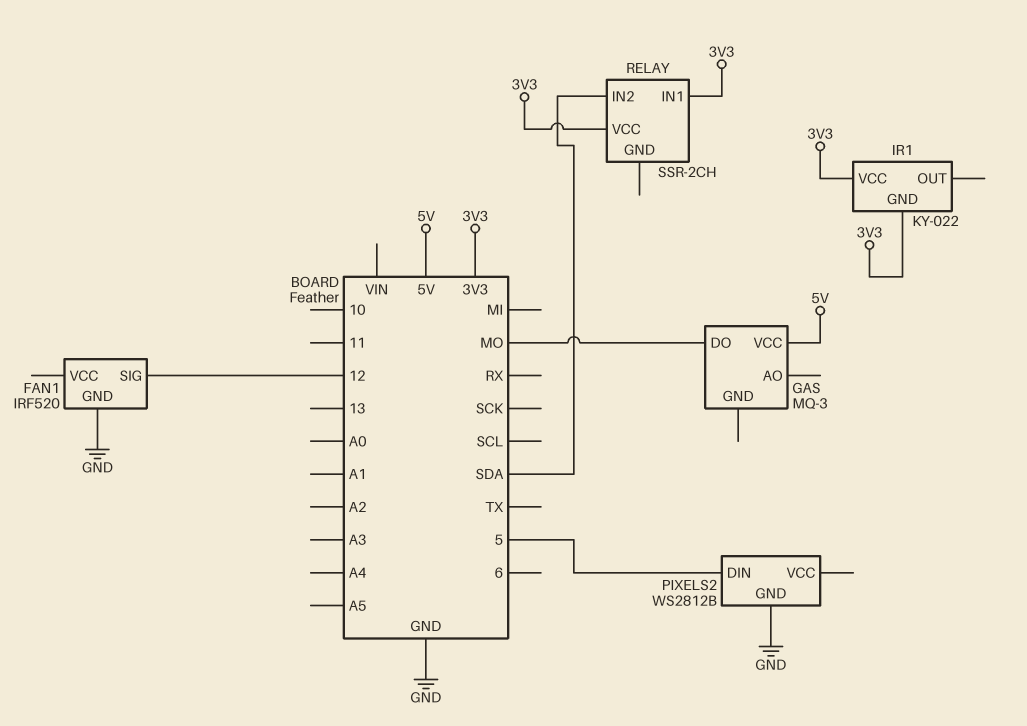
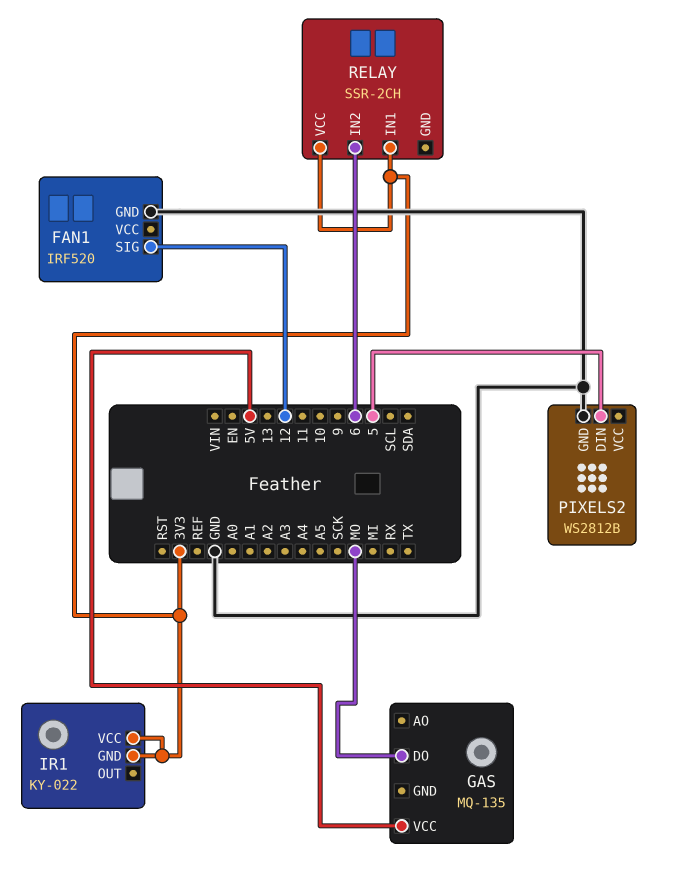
GAS: MQ-3 -> MQ-135
RELAY pin IN2: SDA -> 6

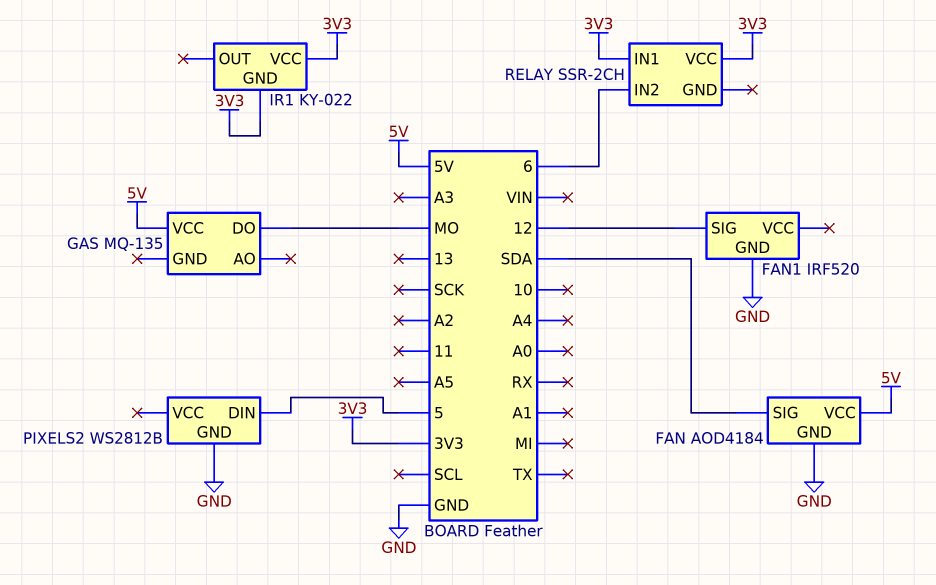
FAN: none -> AOD4184
FAN pin GND: none -> GND
FAN pin SIG: none -> SDA
FAN pin VCC: none -> 5V

